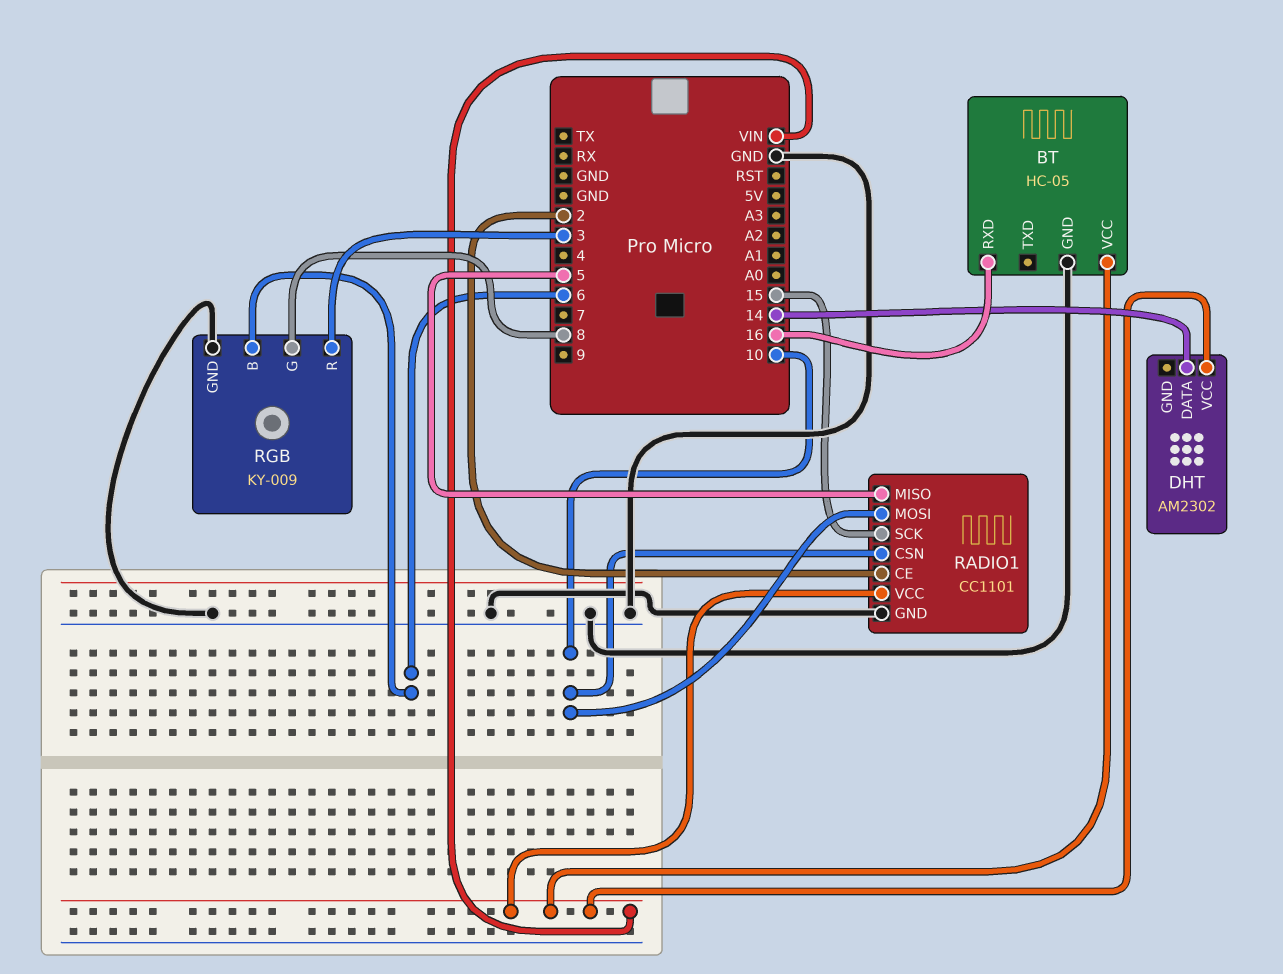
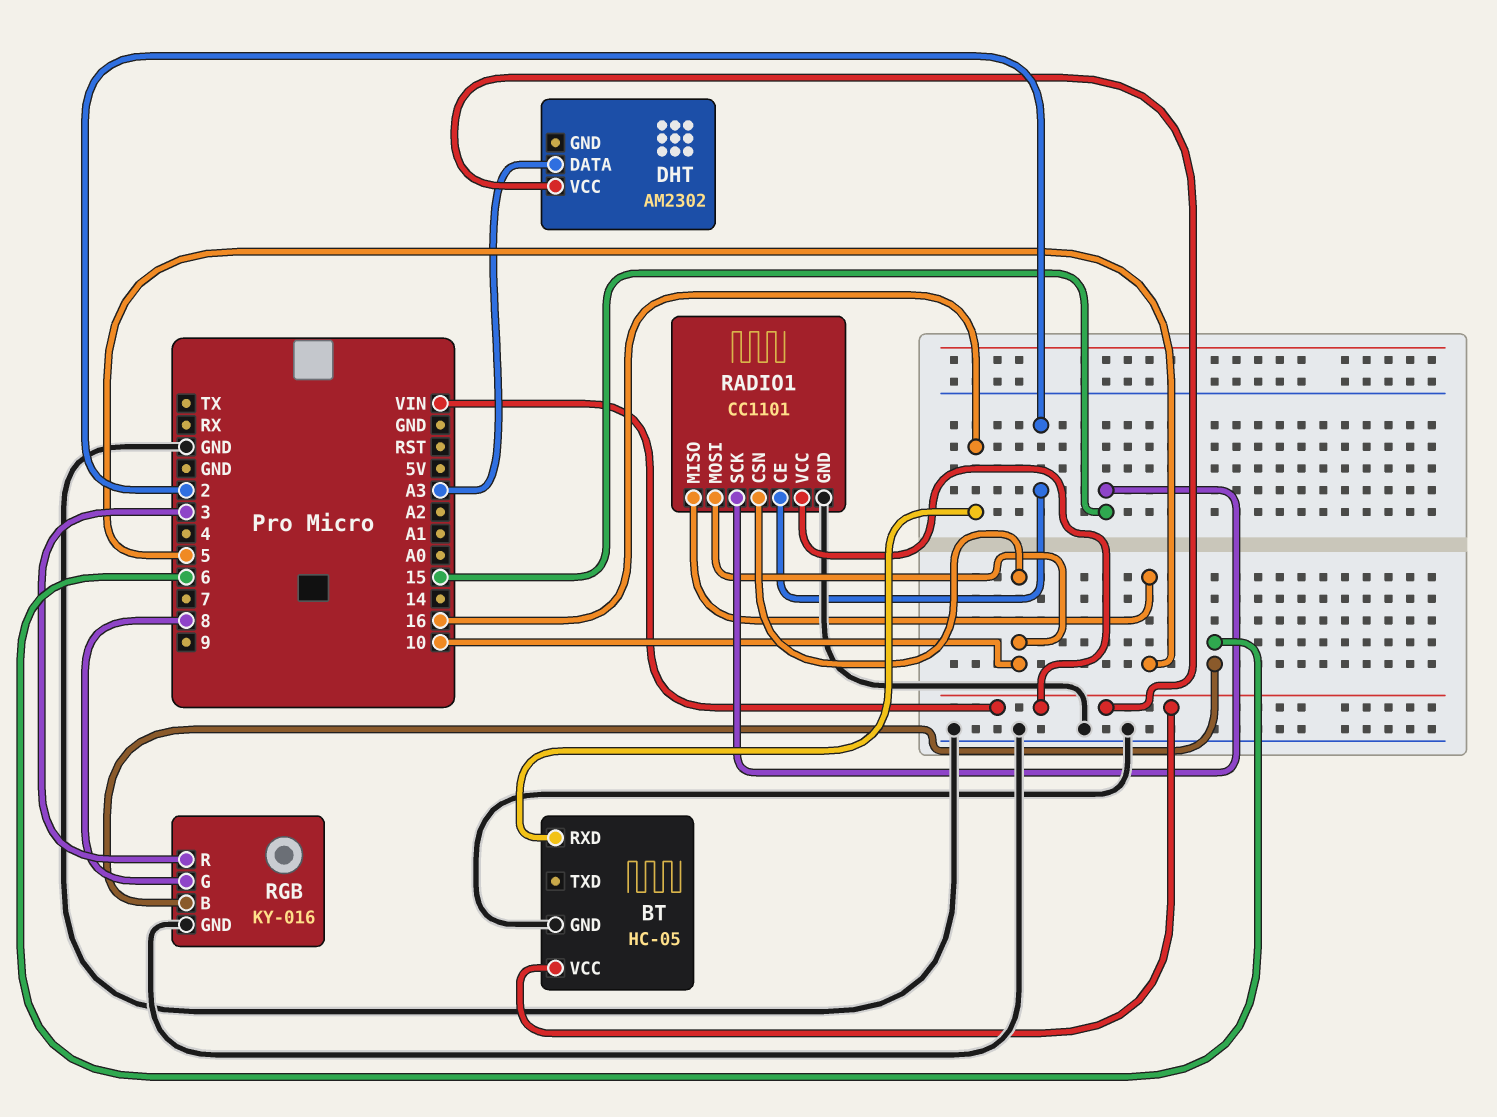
DHT pin DATA: 14 -> A3
RGB: KY-009 -> KY-016

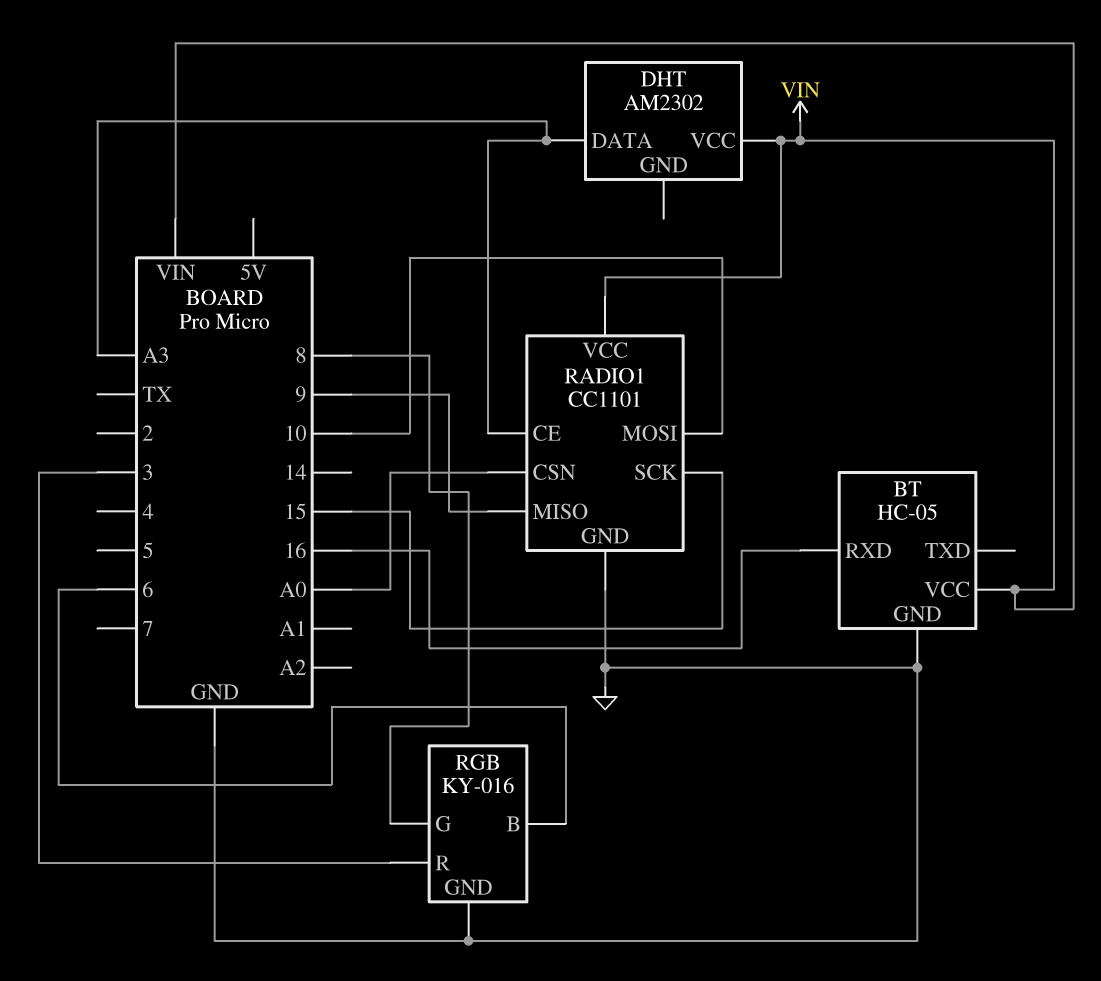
RADIO1 pin CE: 2 -> A3
RADIO1 pin CSN: 10 -> A0
RADIO1 pin MISO: 5 -> 9

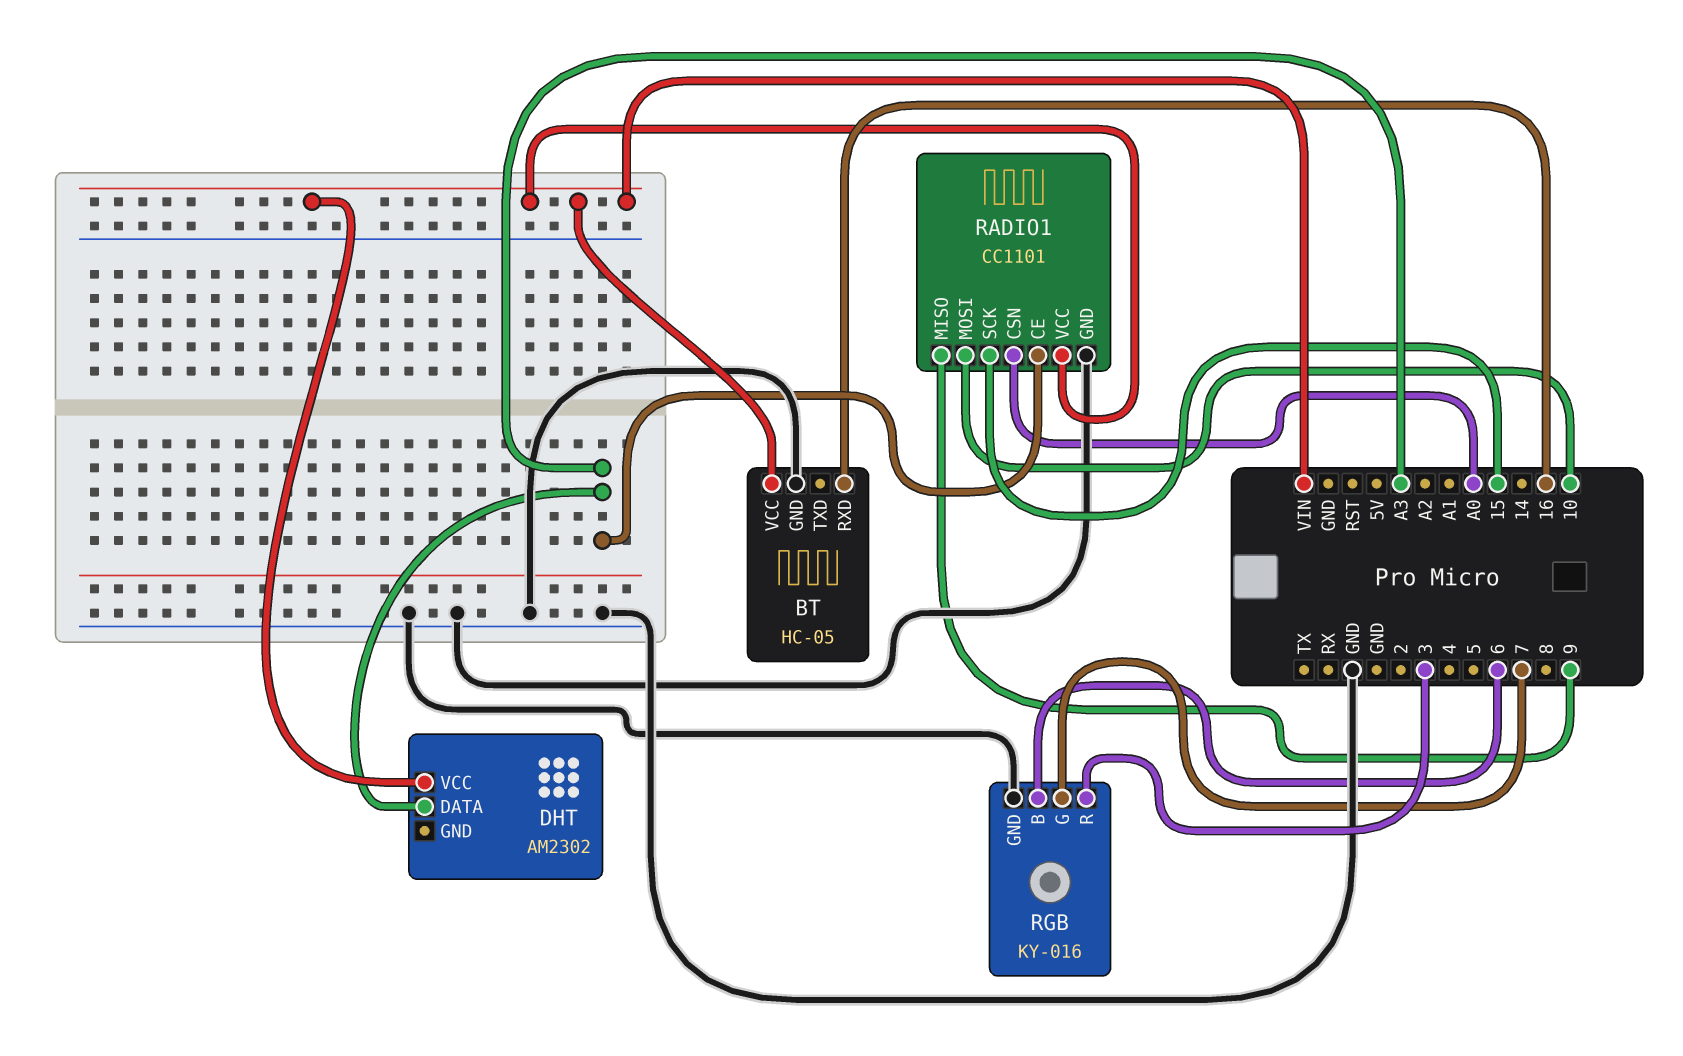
RGB pin G: 8 -> 7

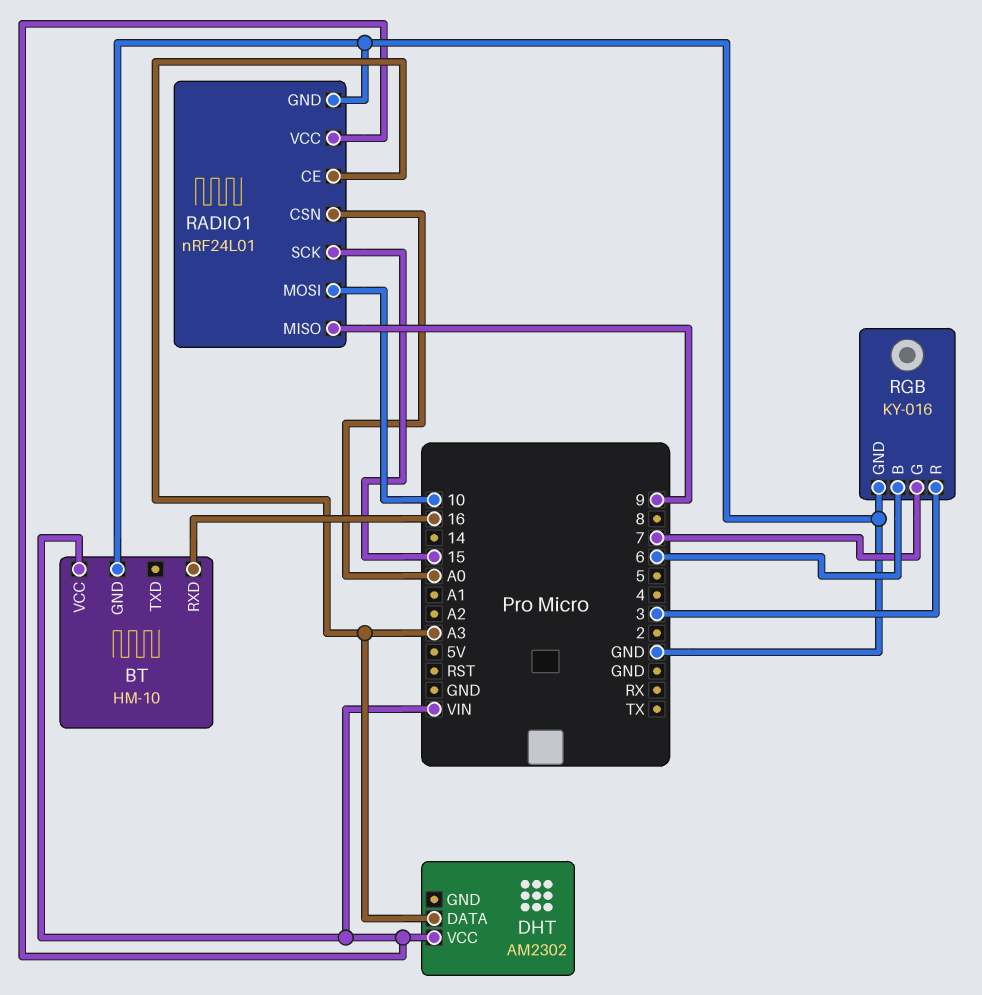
BT: HC-05 -> HM-10
RADIO1: CC1101 -> nRF24L01

